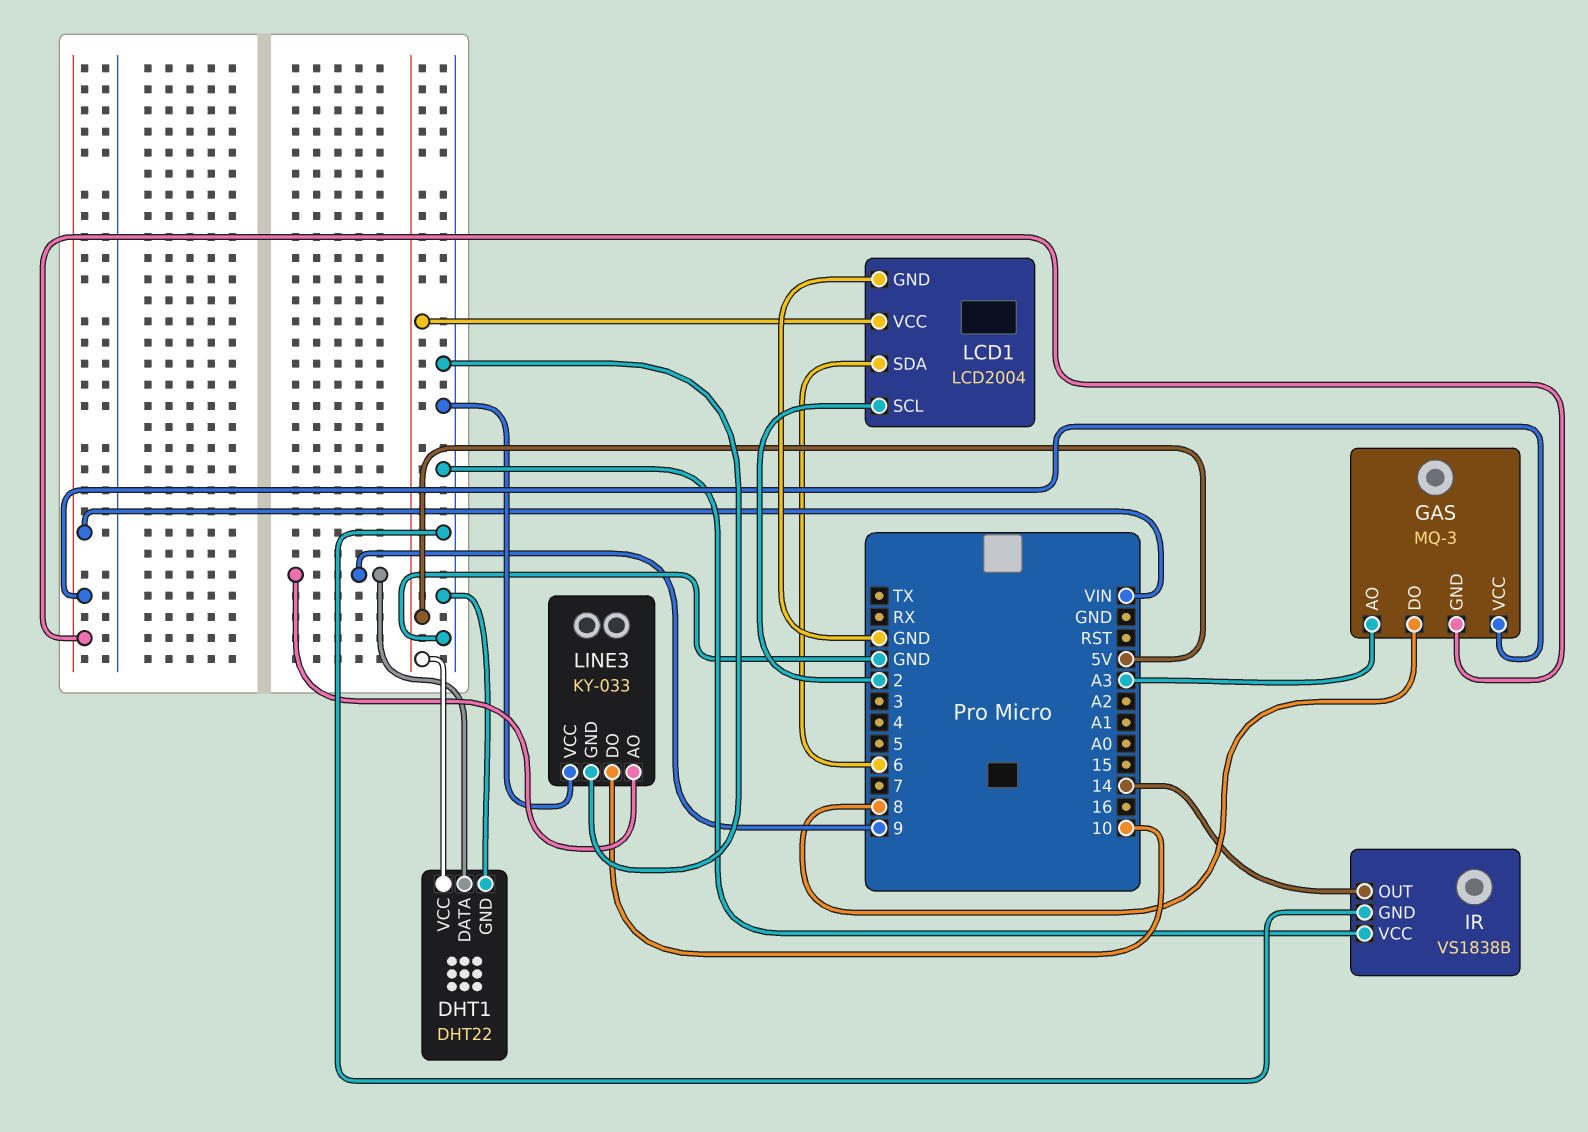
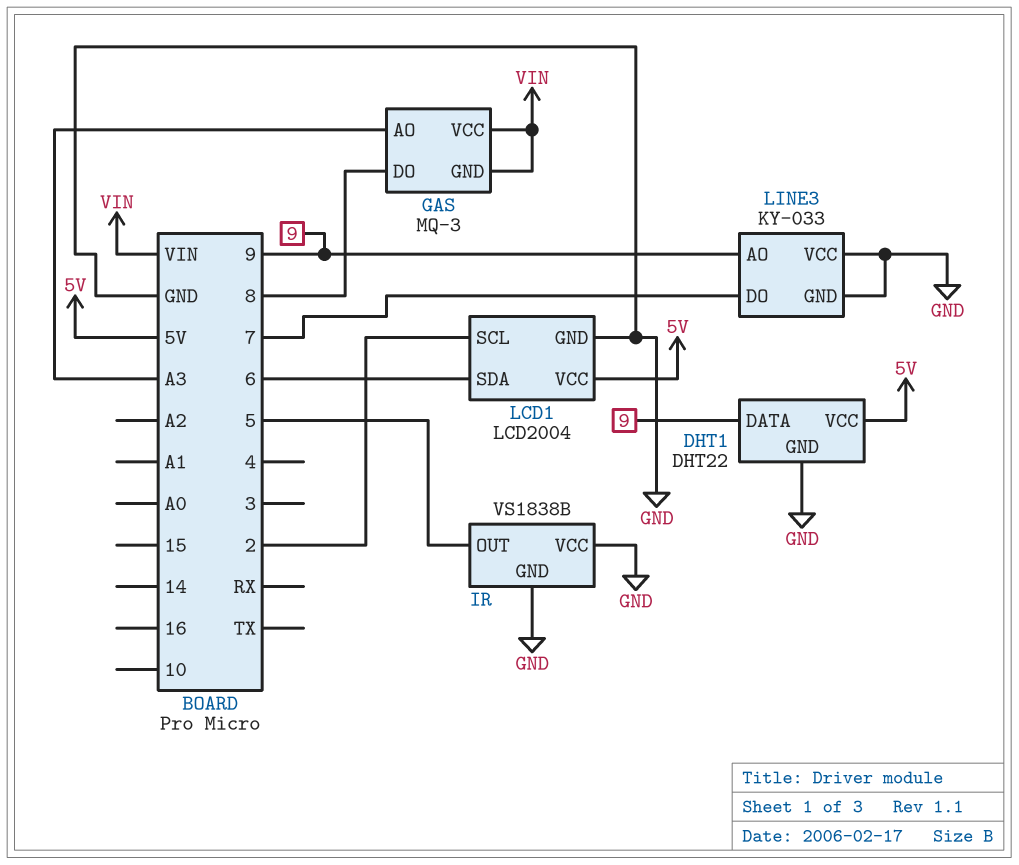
IR pin OUT: 14 -> 5
LINE3 pin DO: 10 -> 7

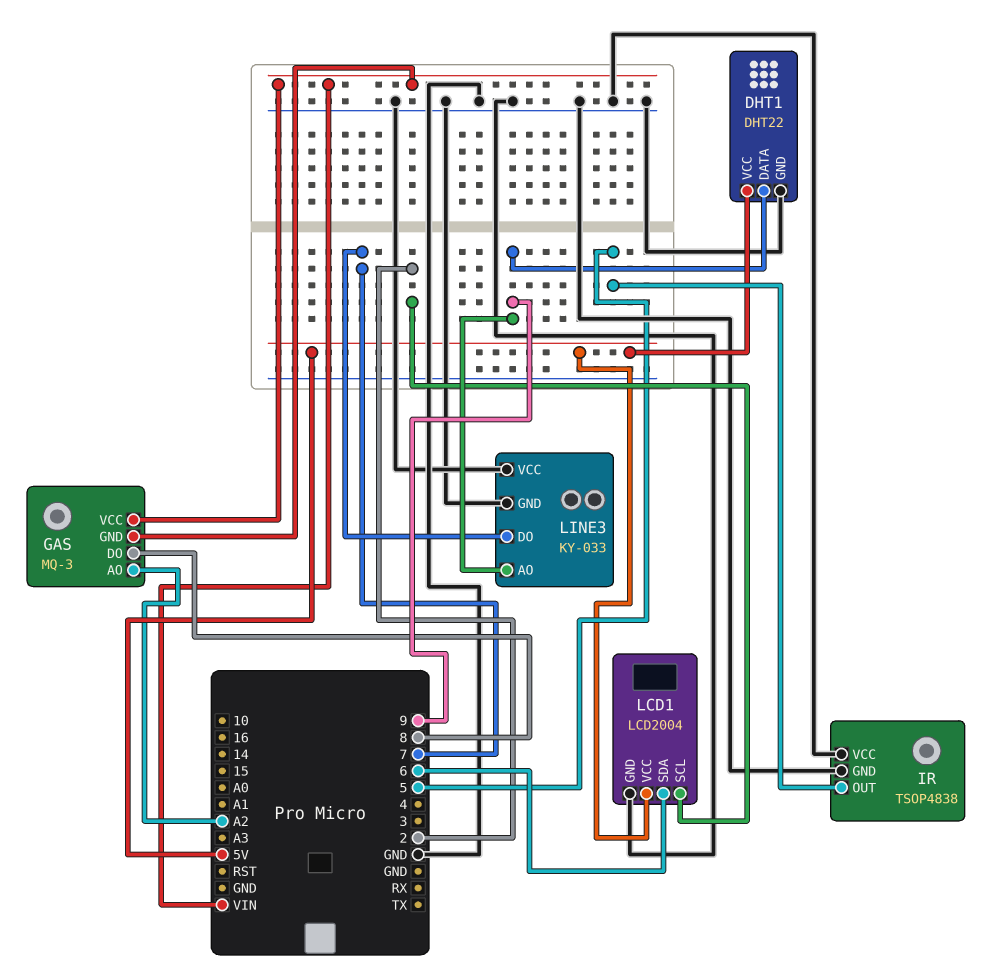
GAS pin AO: A3 -> A2
IR: VS1838B -> TSOP4838

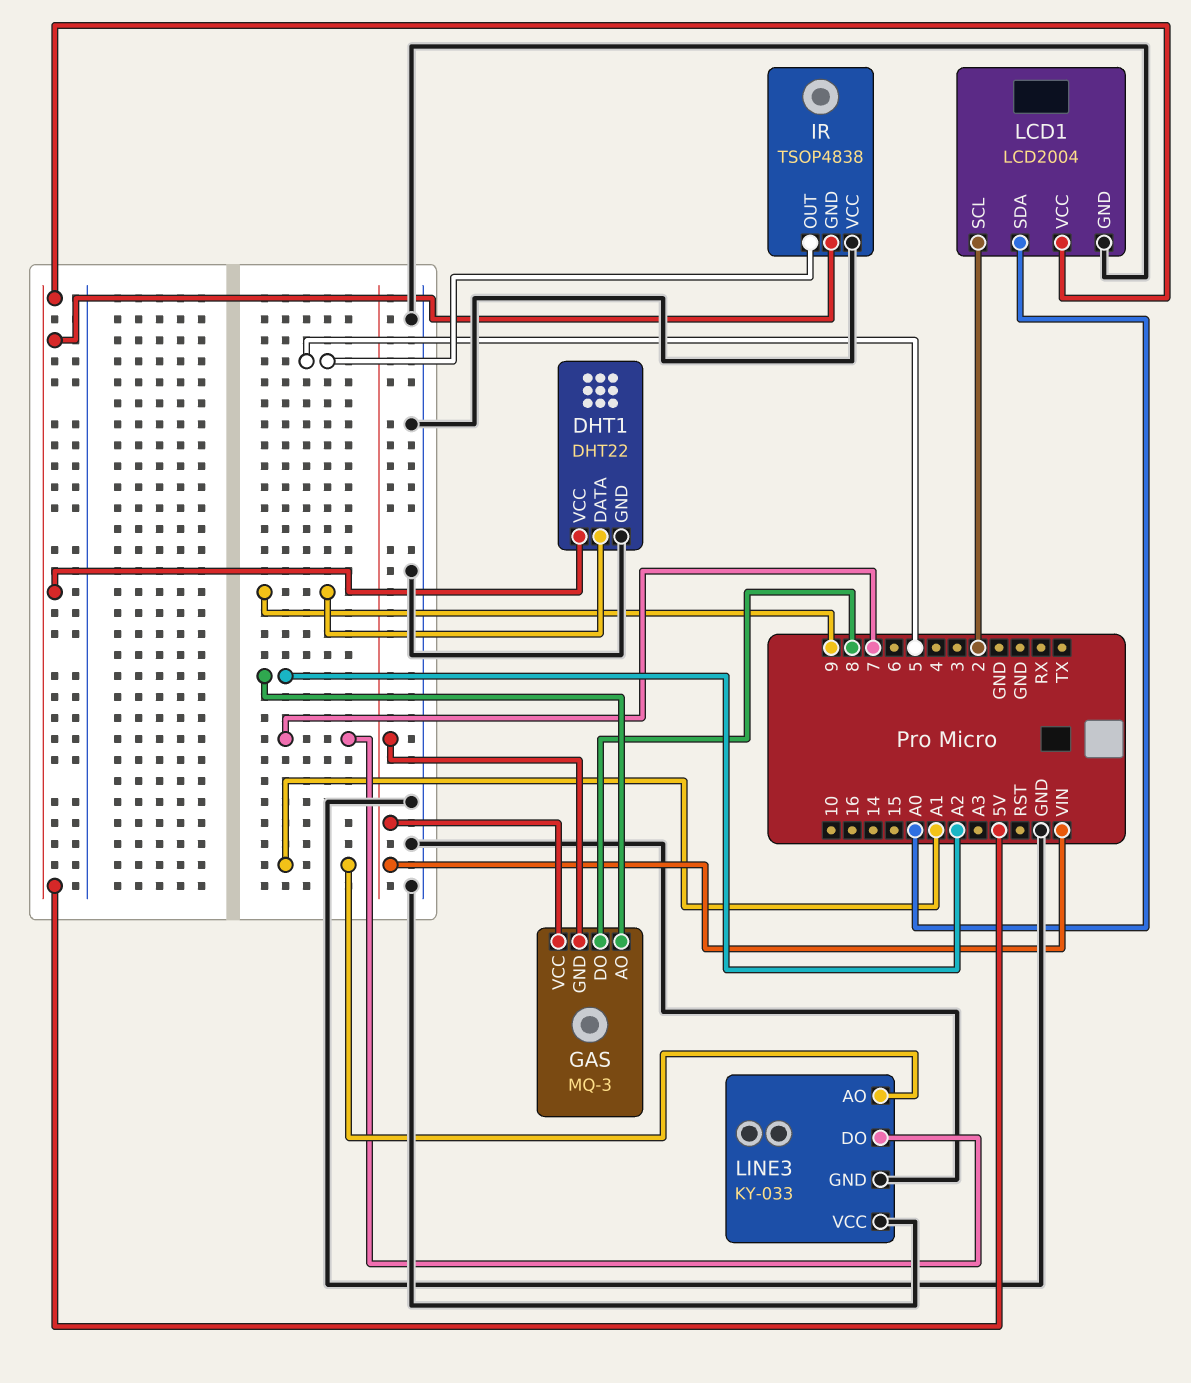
IR pin GND: GND -> 5V
LCD1 pin SDA: 6 -> A0
LINE3 pin AO: 9 -> A1

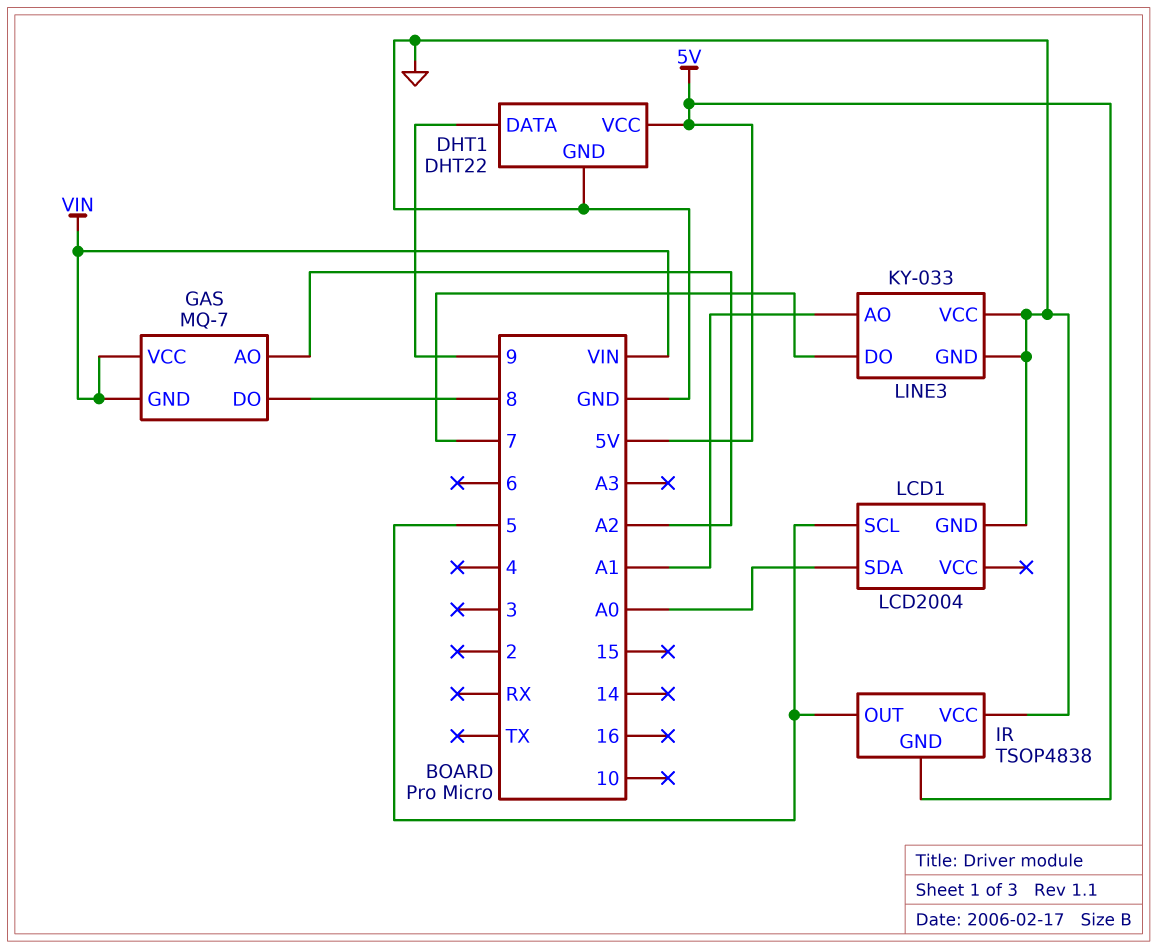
GAS: MQ-3 -> MQ-7
LCD1 pin SCL: 2 -> 5
LCD1 pin VCC: 5V -> none

